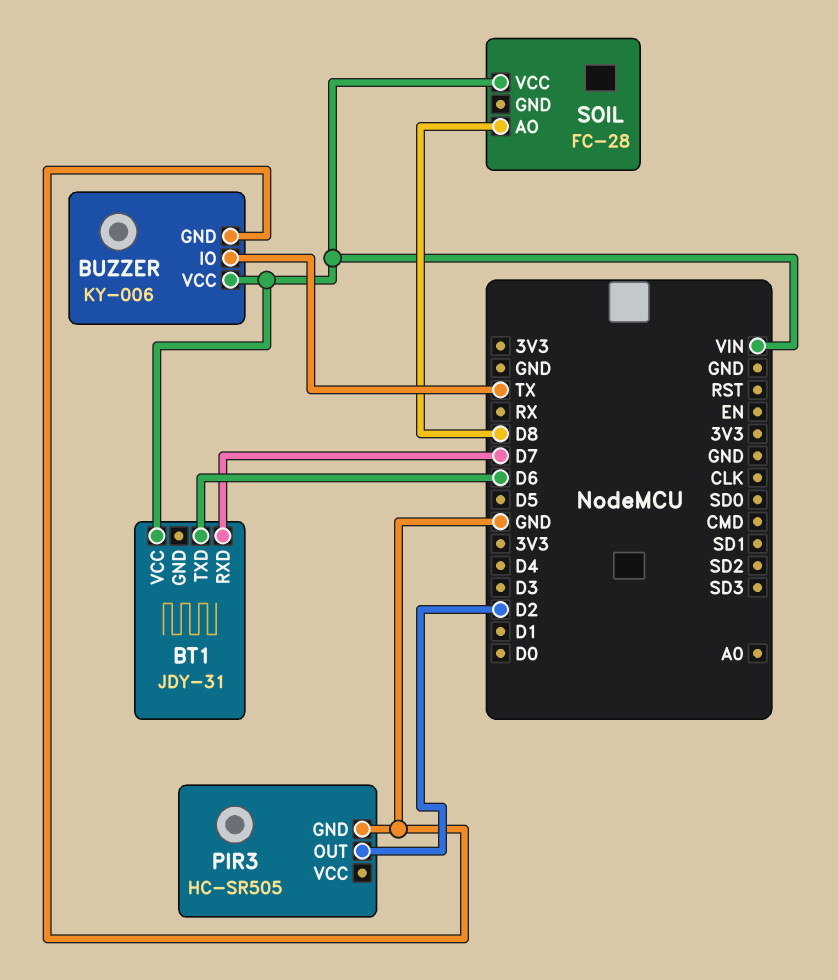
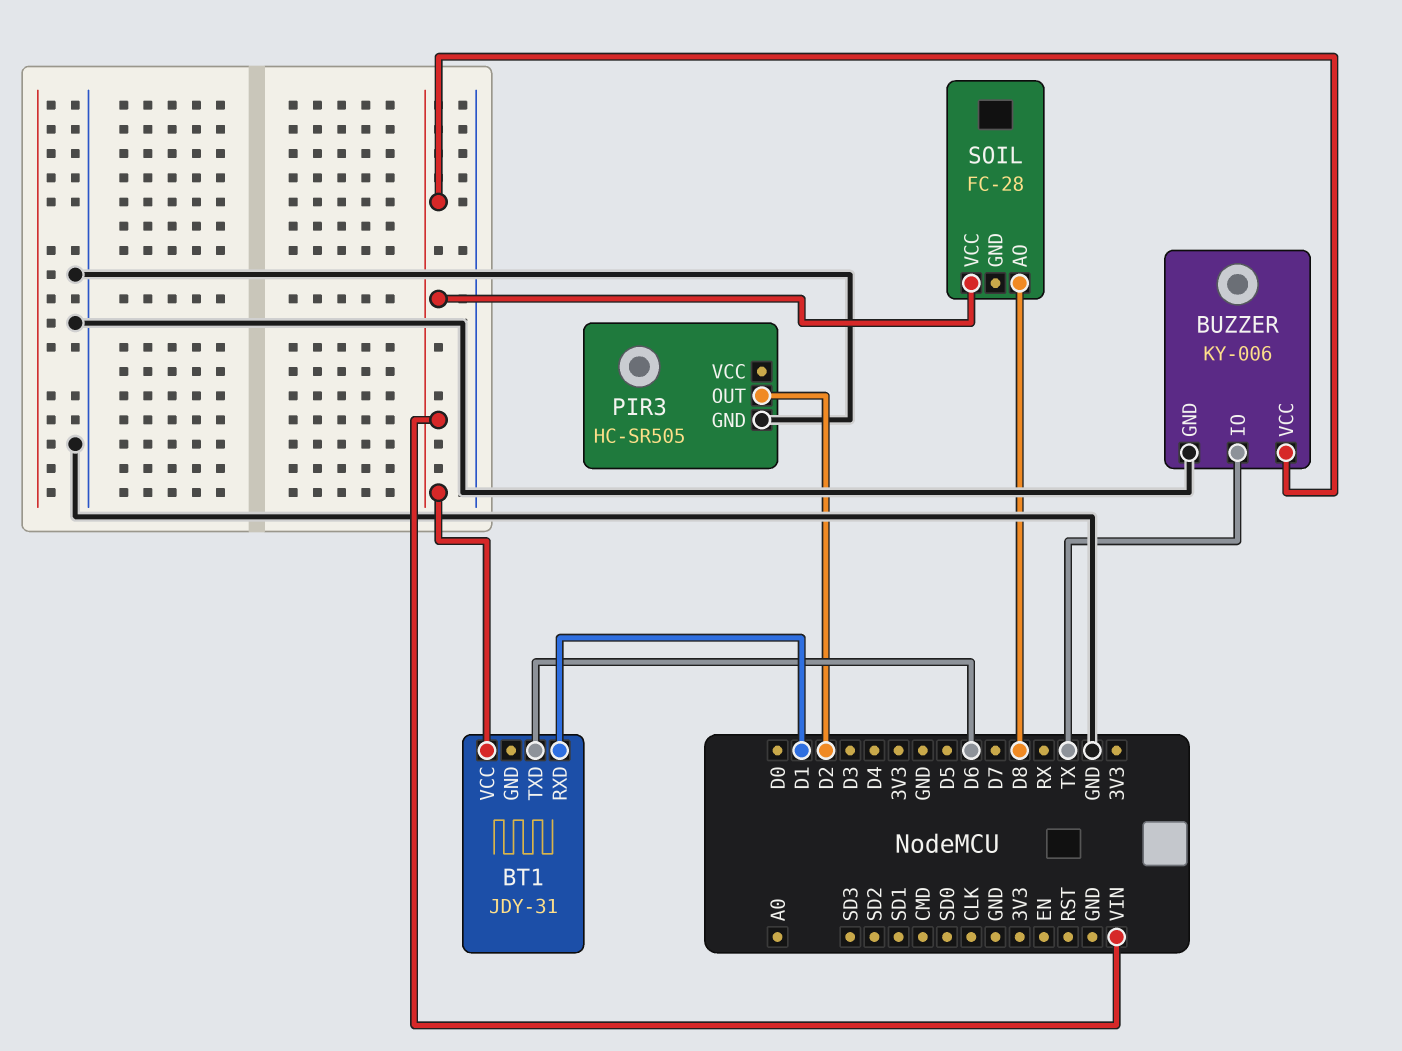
BT1 pin RXD: D7 -> D1

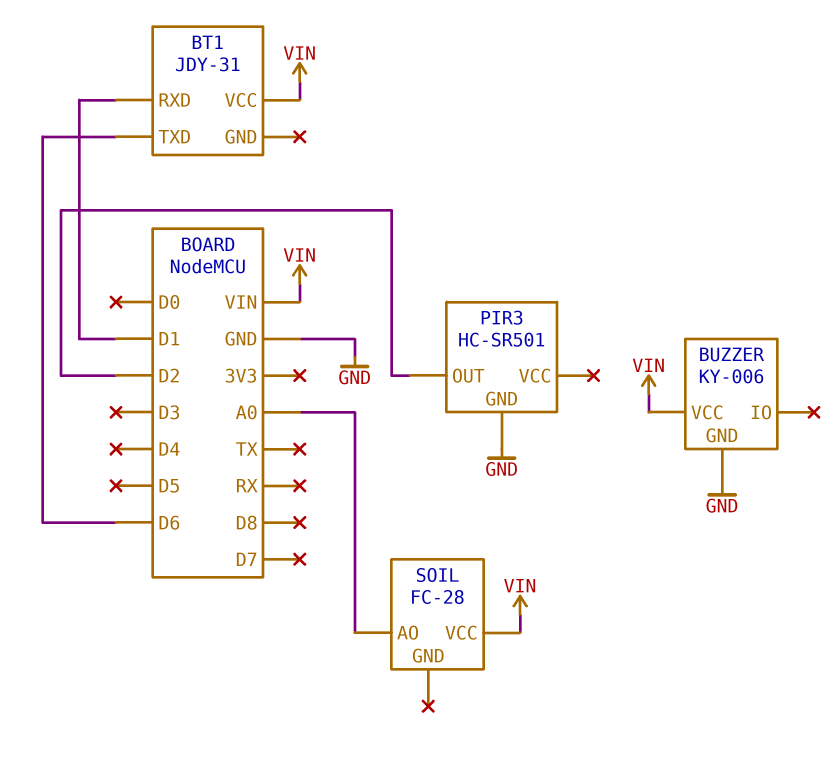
BUZZER pin IO: TX -> none
PIR3: HC-SR505 -> HC-SR501
SOIL pin AO: D8 -> A0

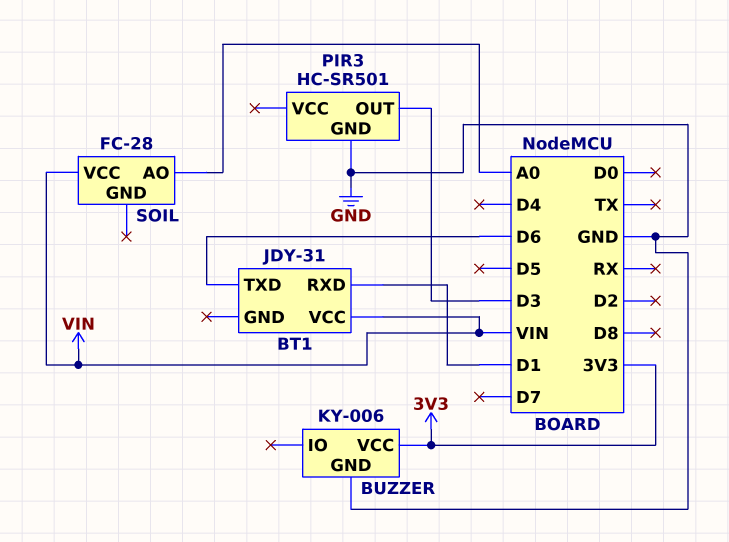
BUZZER pin VCC: VIN -> 3V3
PIR3 pin OUT: D2 -> D3

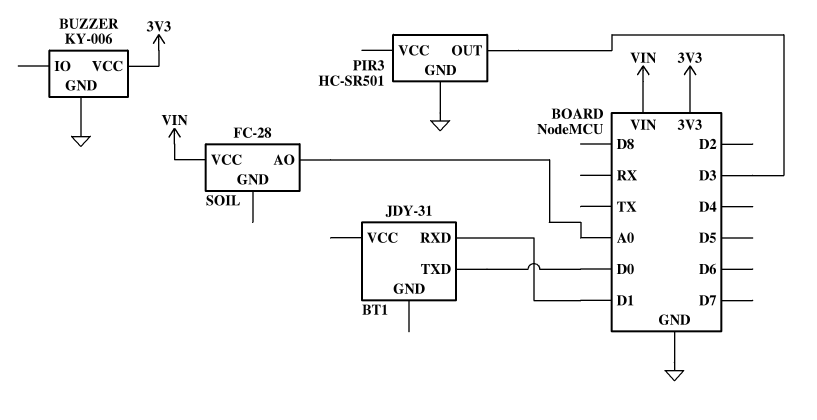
BT1 pin TXD: D6 -> D0
BT1 pin VCC: VIN -> none

